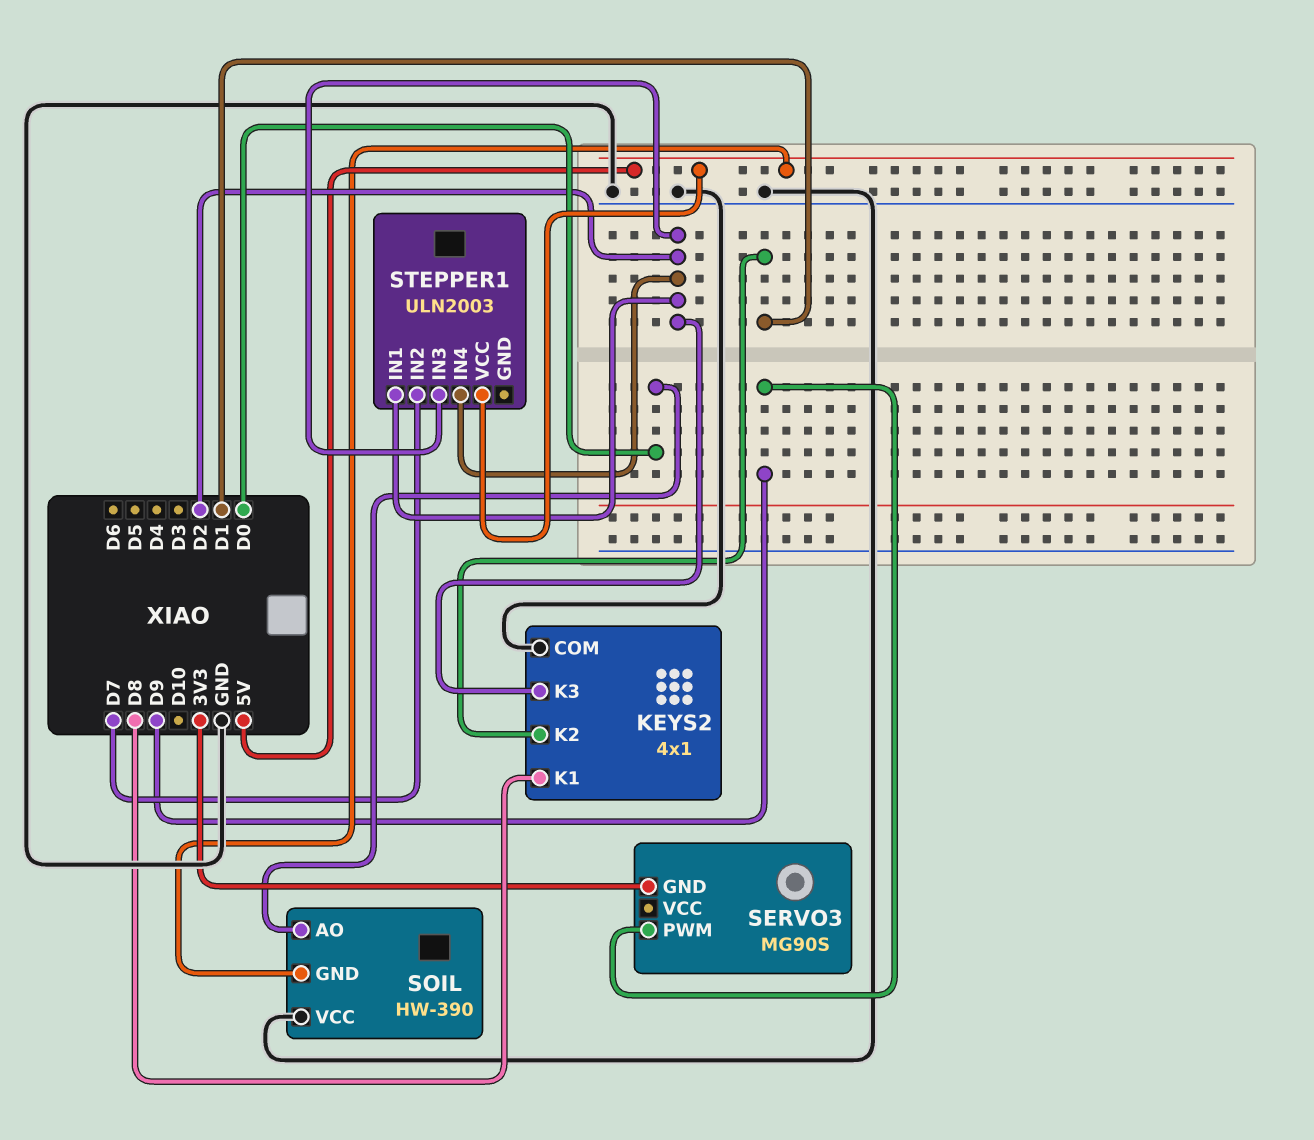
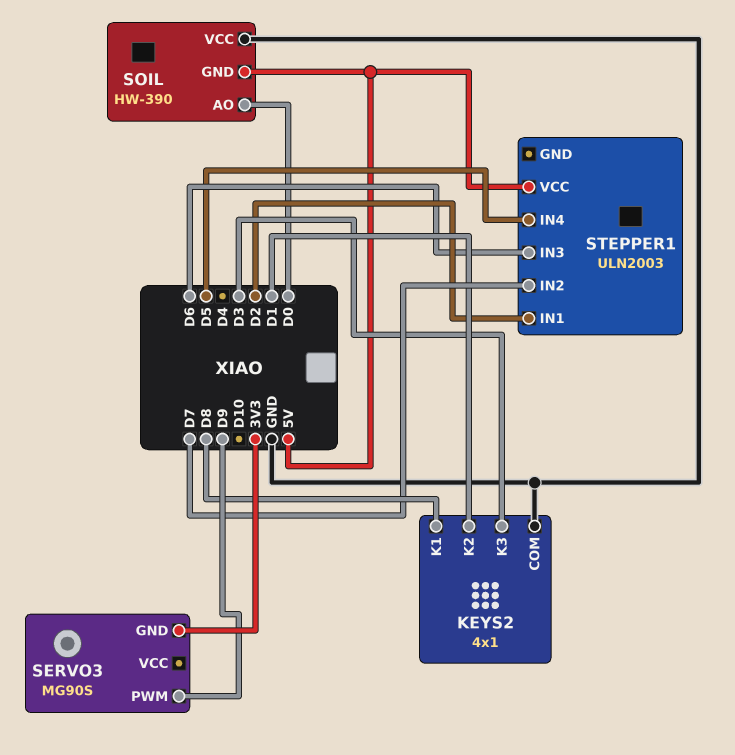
KEYS2 pin K3: D2 -> D3
STEPPER1 pin IN3: D2 -> D6
STEPPER1 pin IN4: D2 -> D5

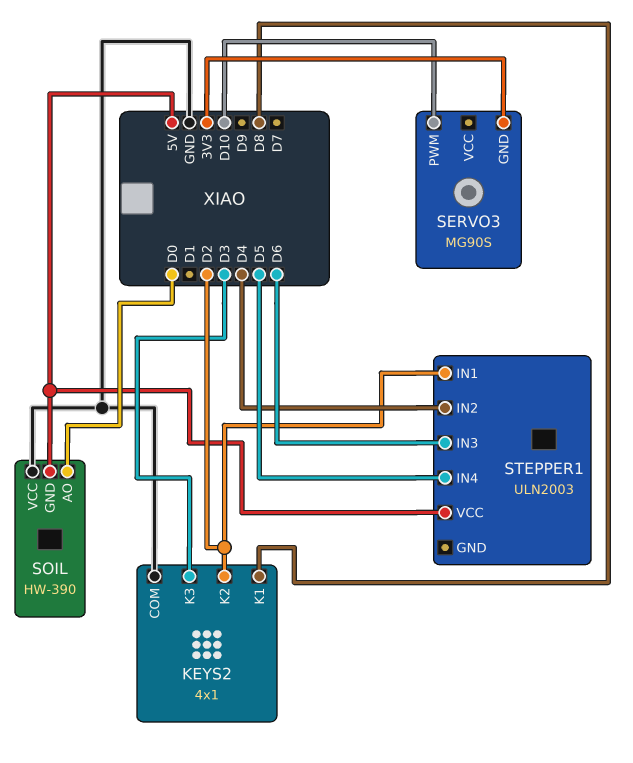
KEYS2 pin K2: D1 -> D2
SERVO3 pin PWM: D9 -> D10
STEPPER1 pin IN2: D7 -> D4

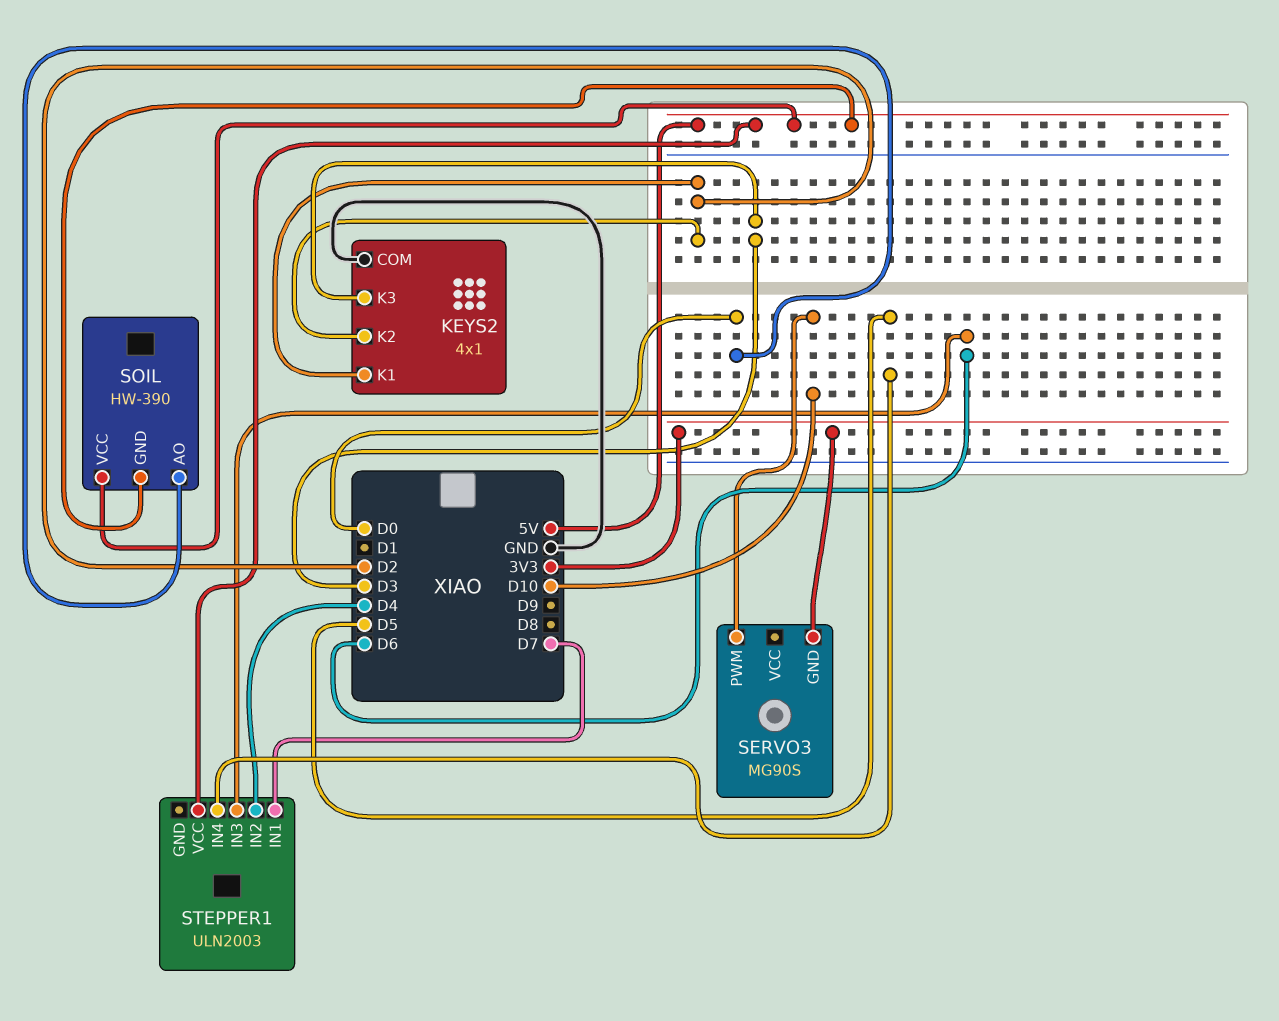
KEYS2 pin K1: D8 -> D2
SOIL pin VCC: GND -> 5V
STEPPER1 pin IN1: D2 -> D7

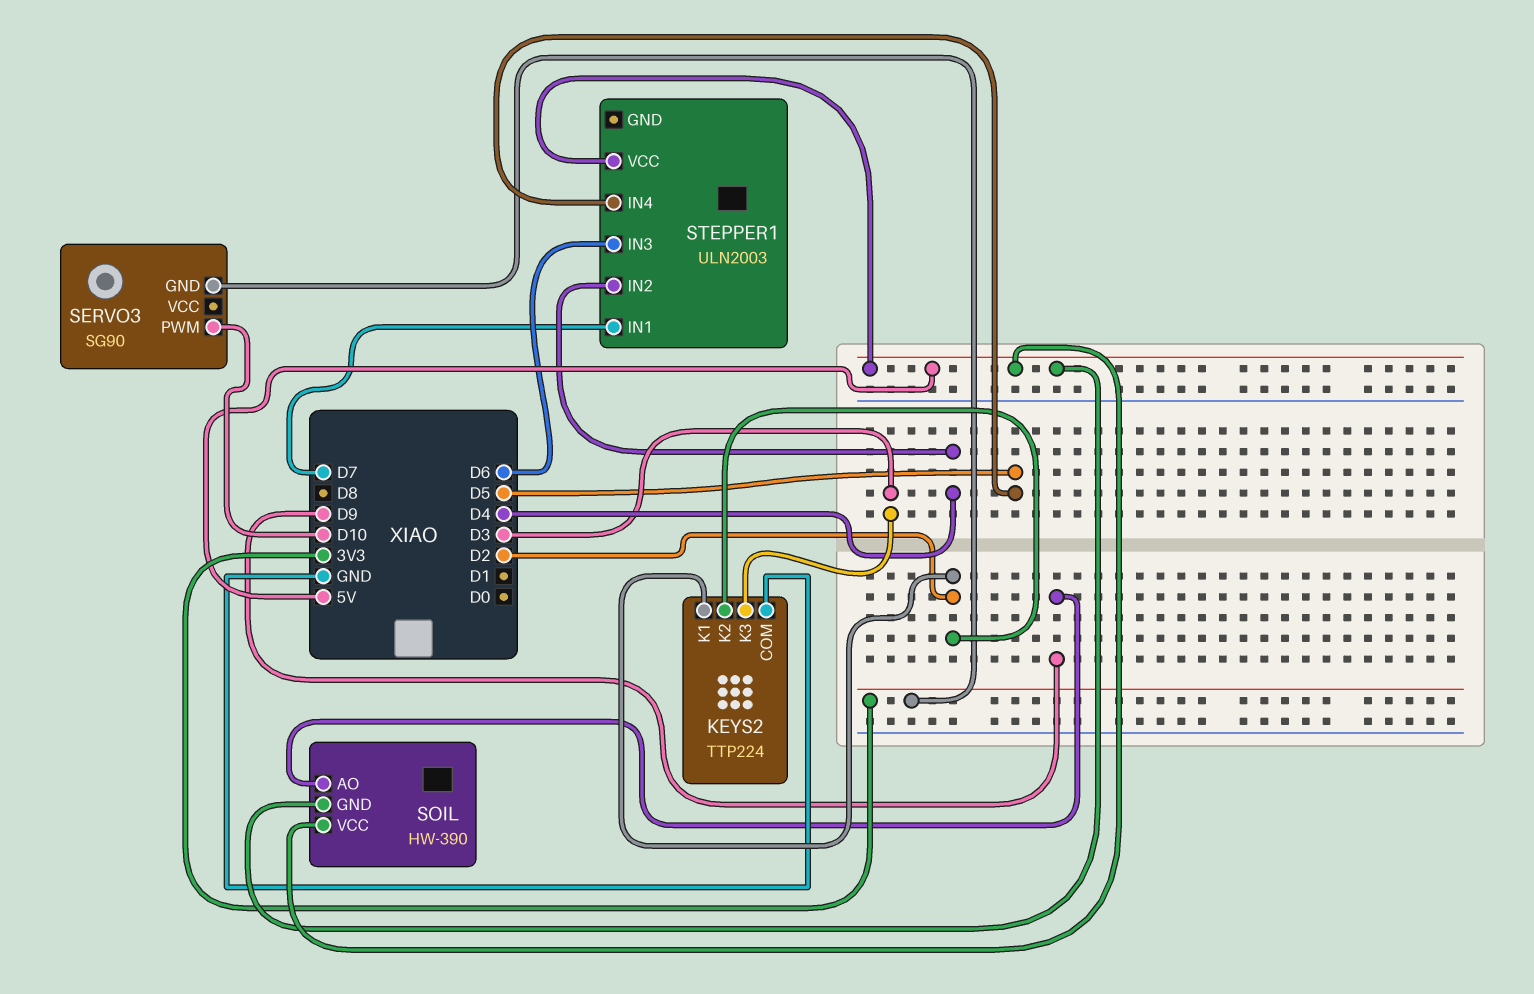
KEYS2: 4x1 -> TTP224
SERVO3: MG90S -> SG90
SOIL pin AO: D0 -> D9

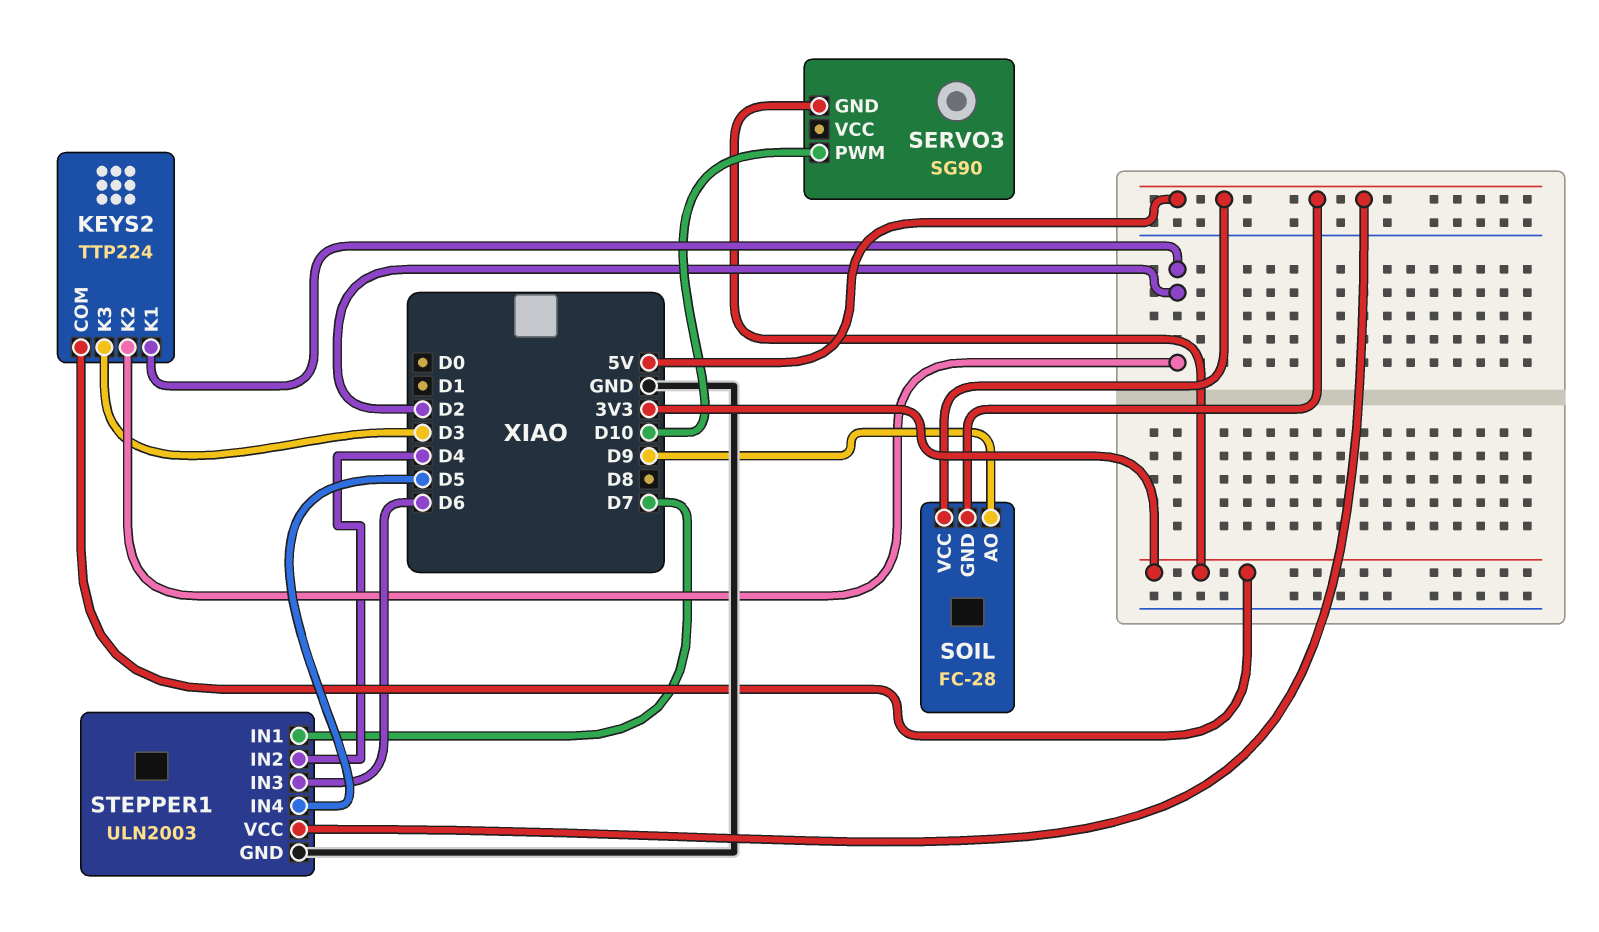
KEYS2 pin COM: GND -> 3V3
SOIL: HW-390 -> FC-28
STEPPER1 pin GND: none -> GND

